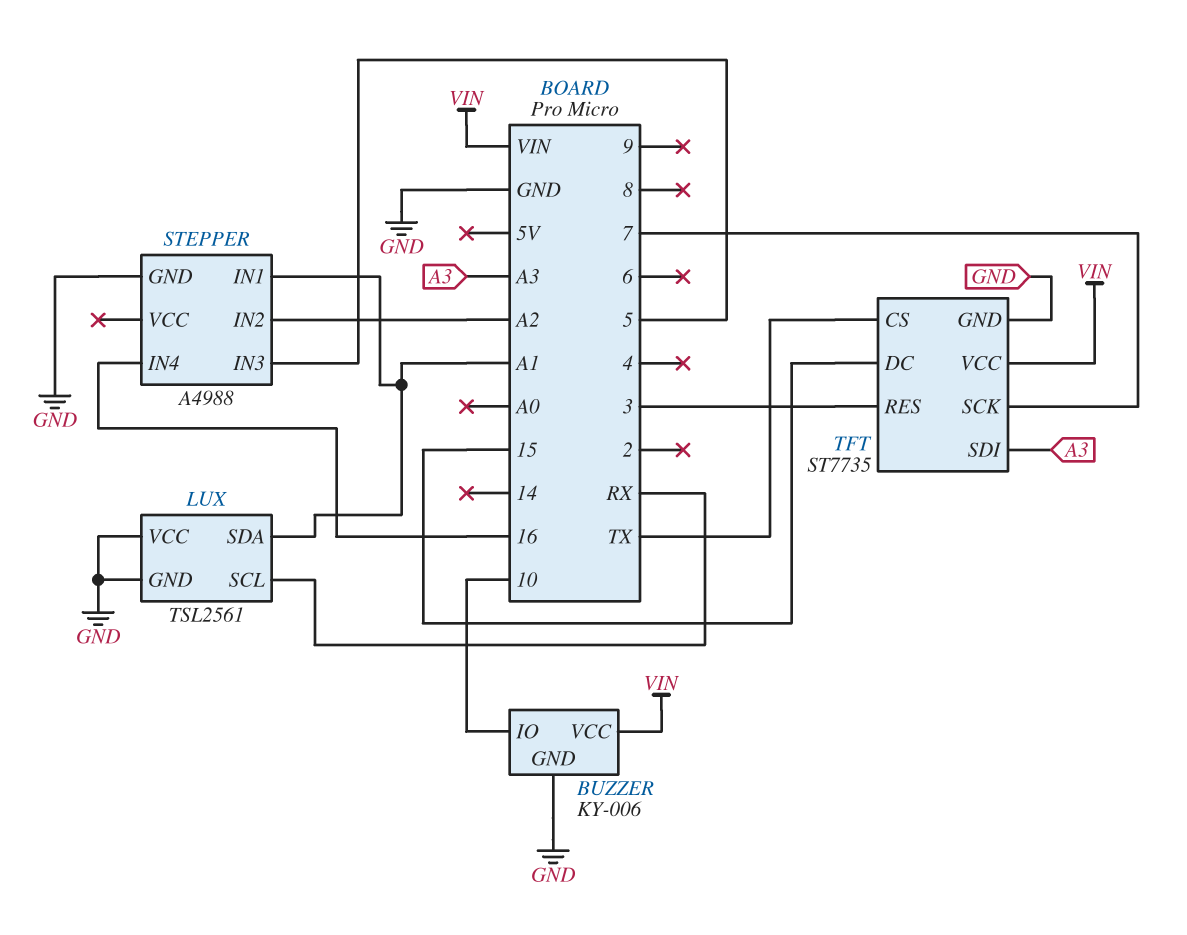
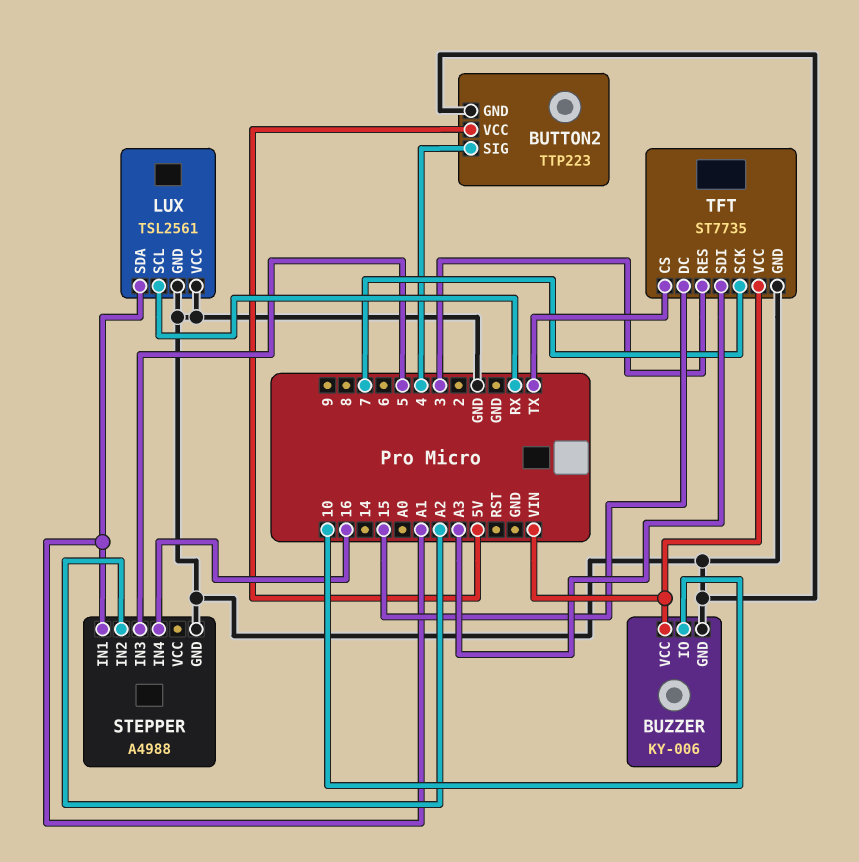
BUTTON2: none -> TTP223
BUTTON2 pin GND: none -> GND
BUTTON2 pin SIG: none -> 4
BUTTON2 pin VCC: none -> 5V

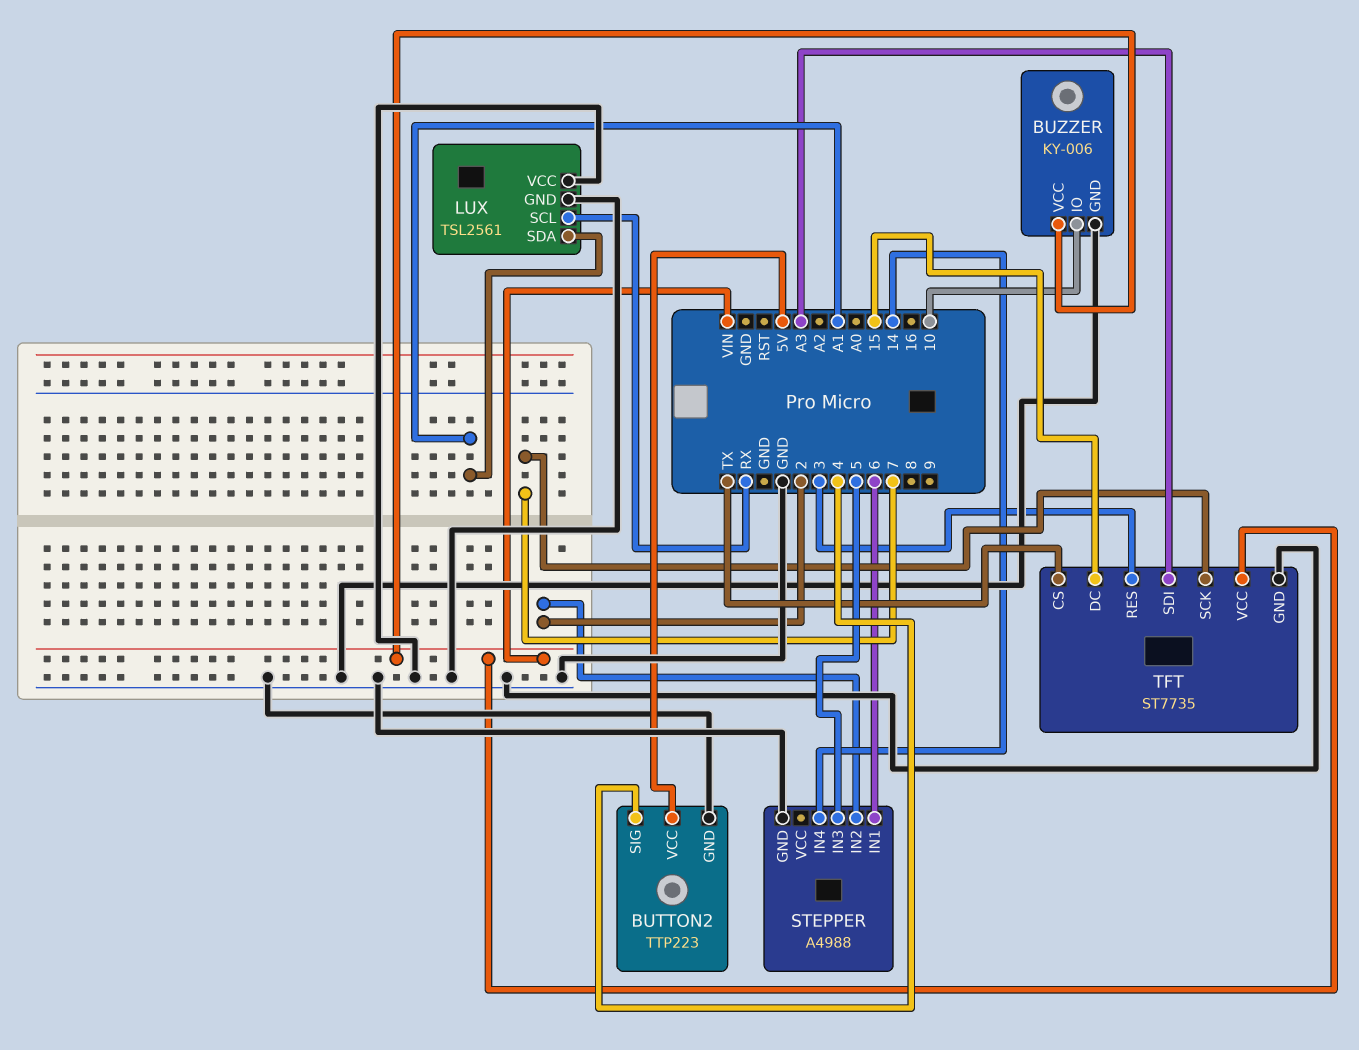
STEPPER pin IN1: A1 -> 6
STEPPER pin IN2: A2 -> 2
STEPPER pin IN4: 16 -> 14

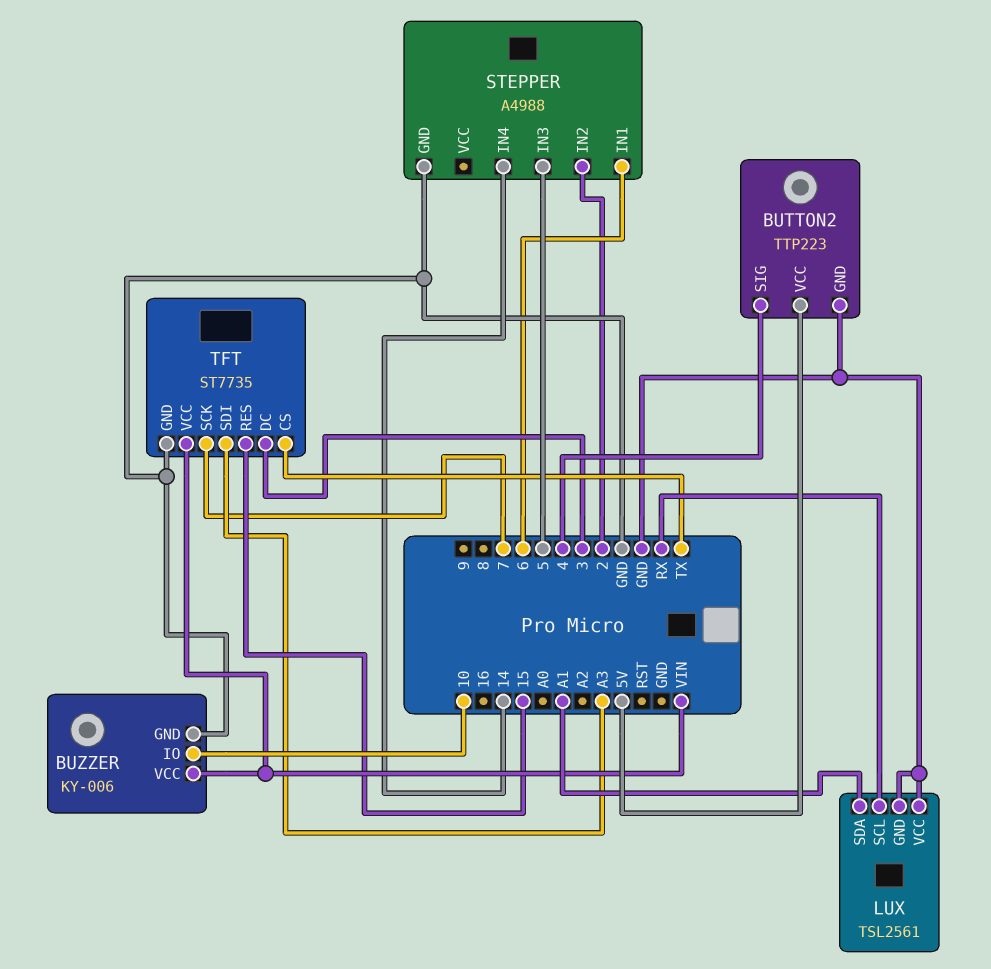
TFT pin DC: 15 -> 3
TFT pin RES: 3 -> 15

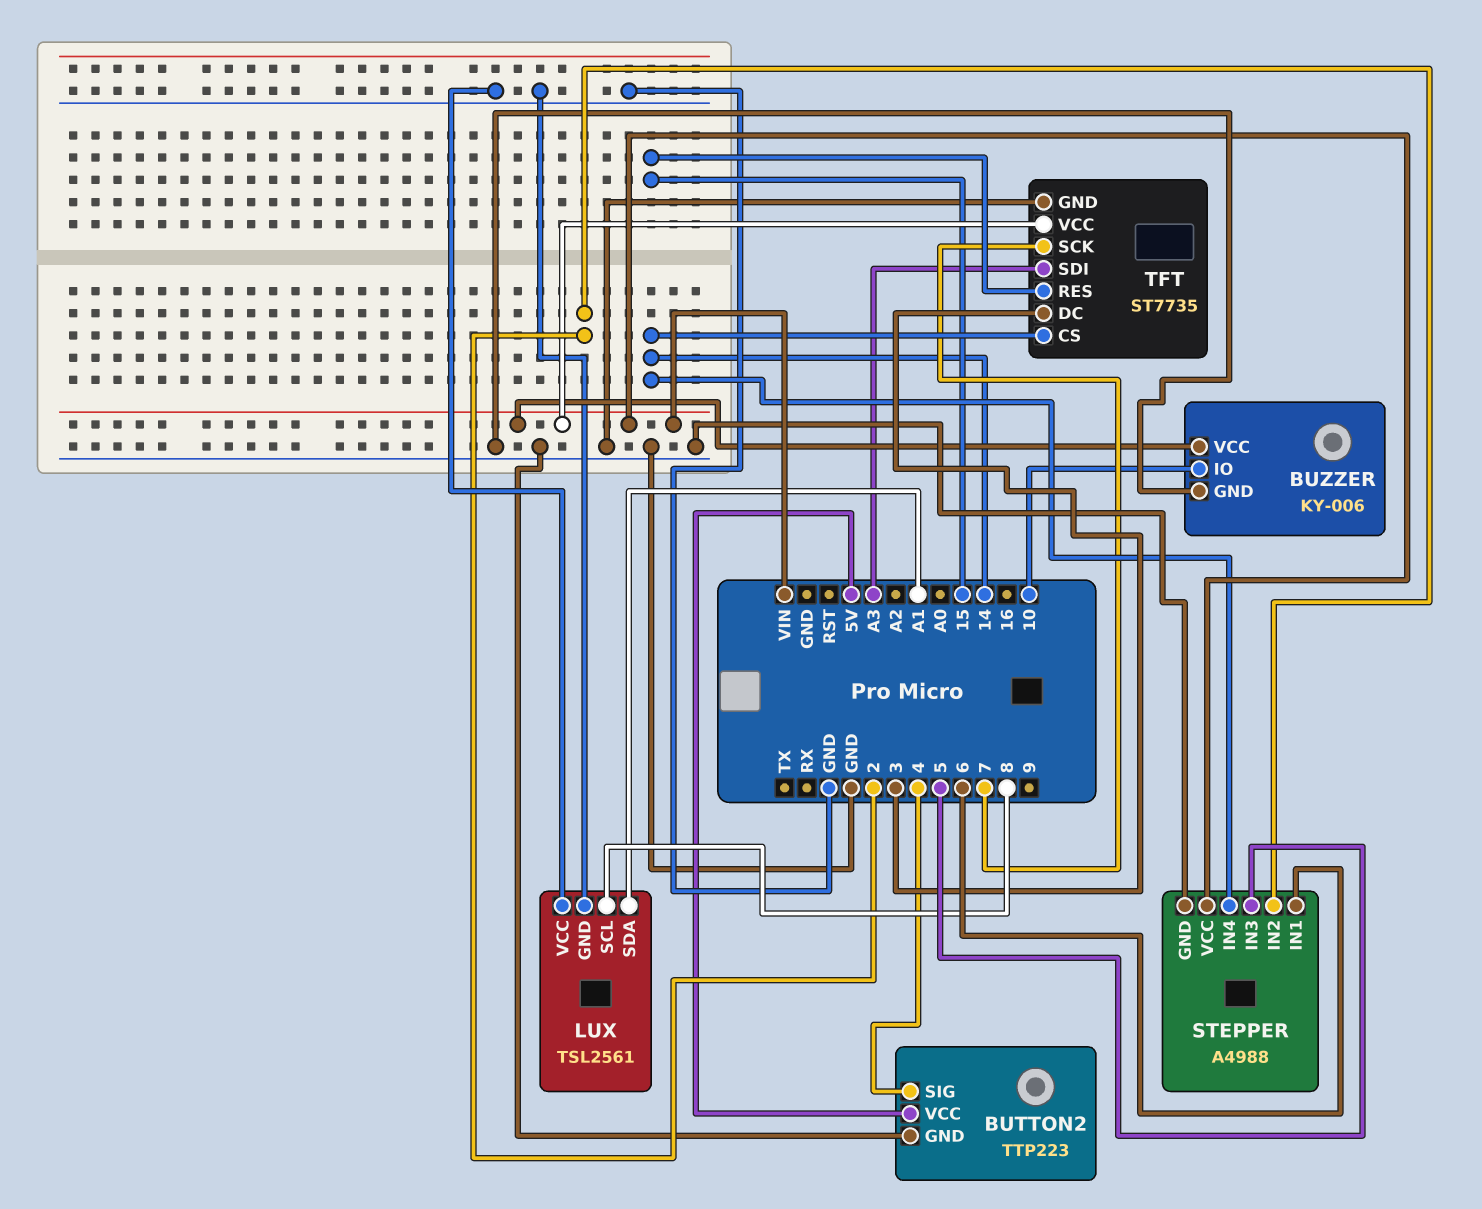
LUX pin SCL: RX -> 8
STEPPER pin VCC: none -> VIN
TFT pin CS: TX -> 14

